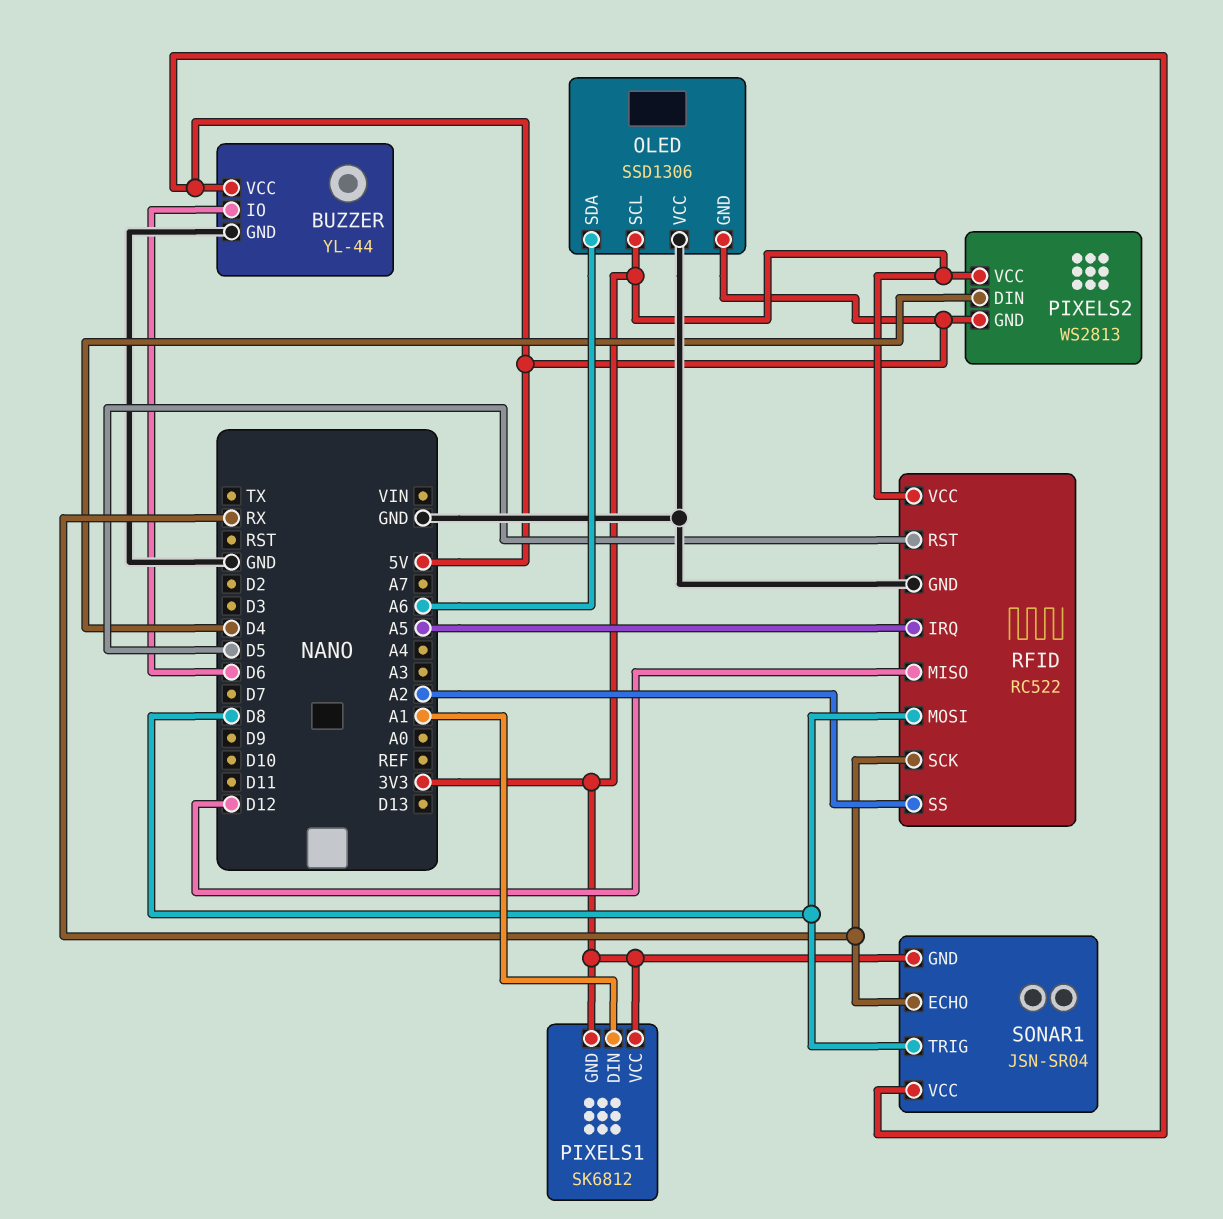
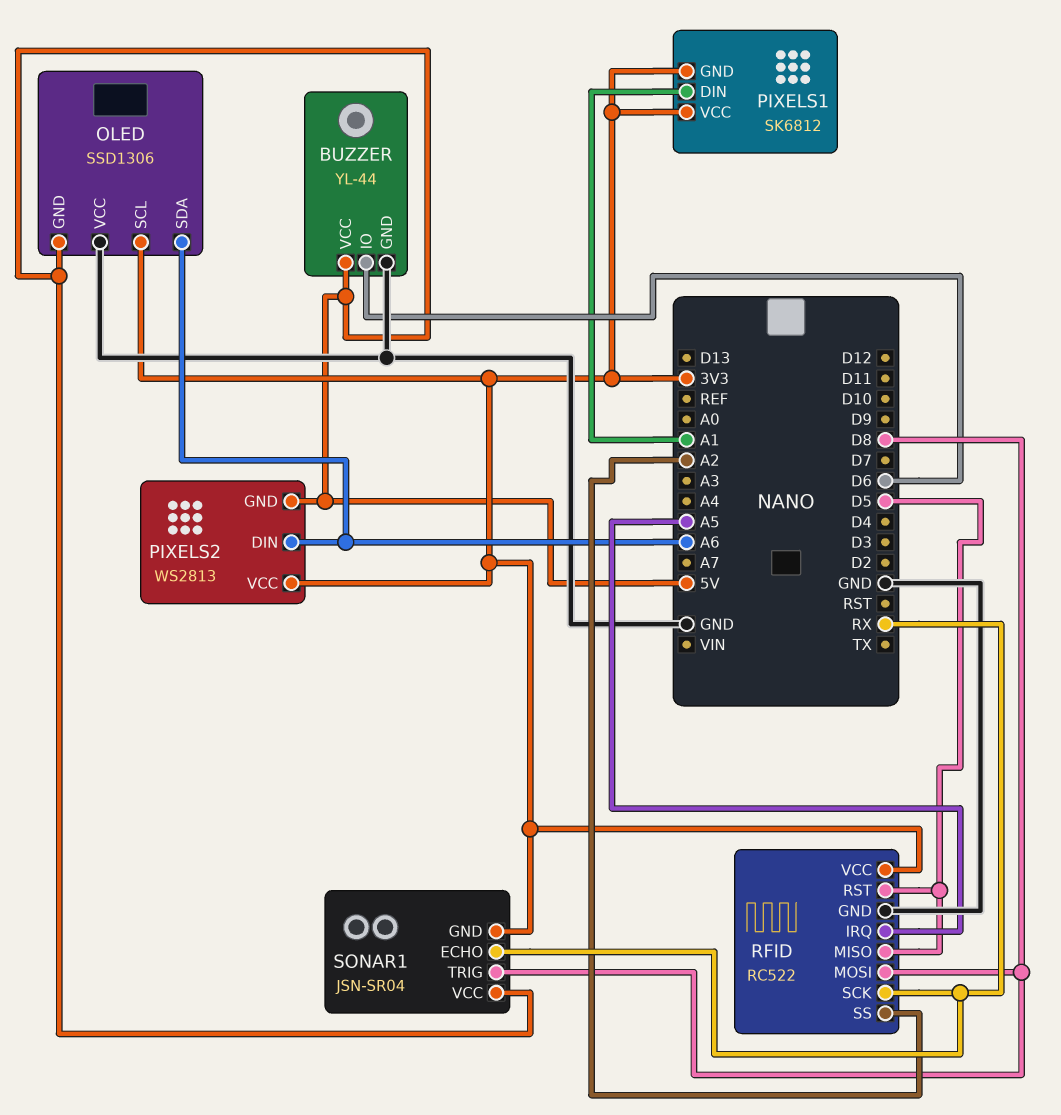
PIXELS2 pin DIN: D4 -> A6
RFID pin MISO: D12 -> D5

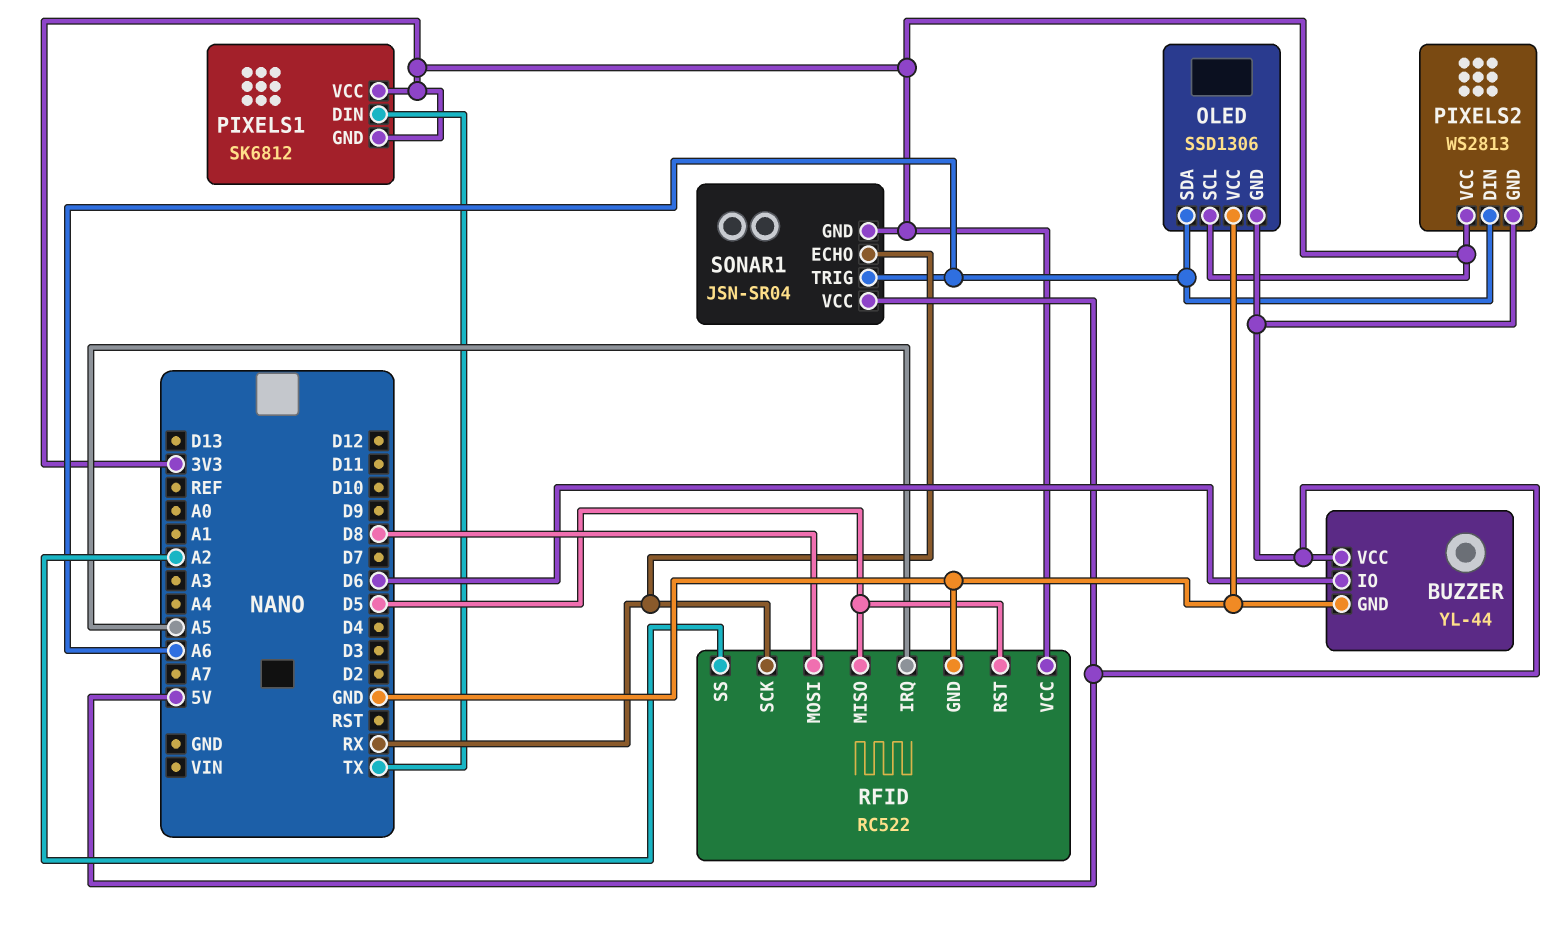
PIXELS1 pin DIN: A1 -> TX
SONAR1 pin TRIG: D8 -> A6

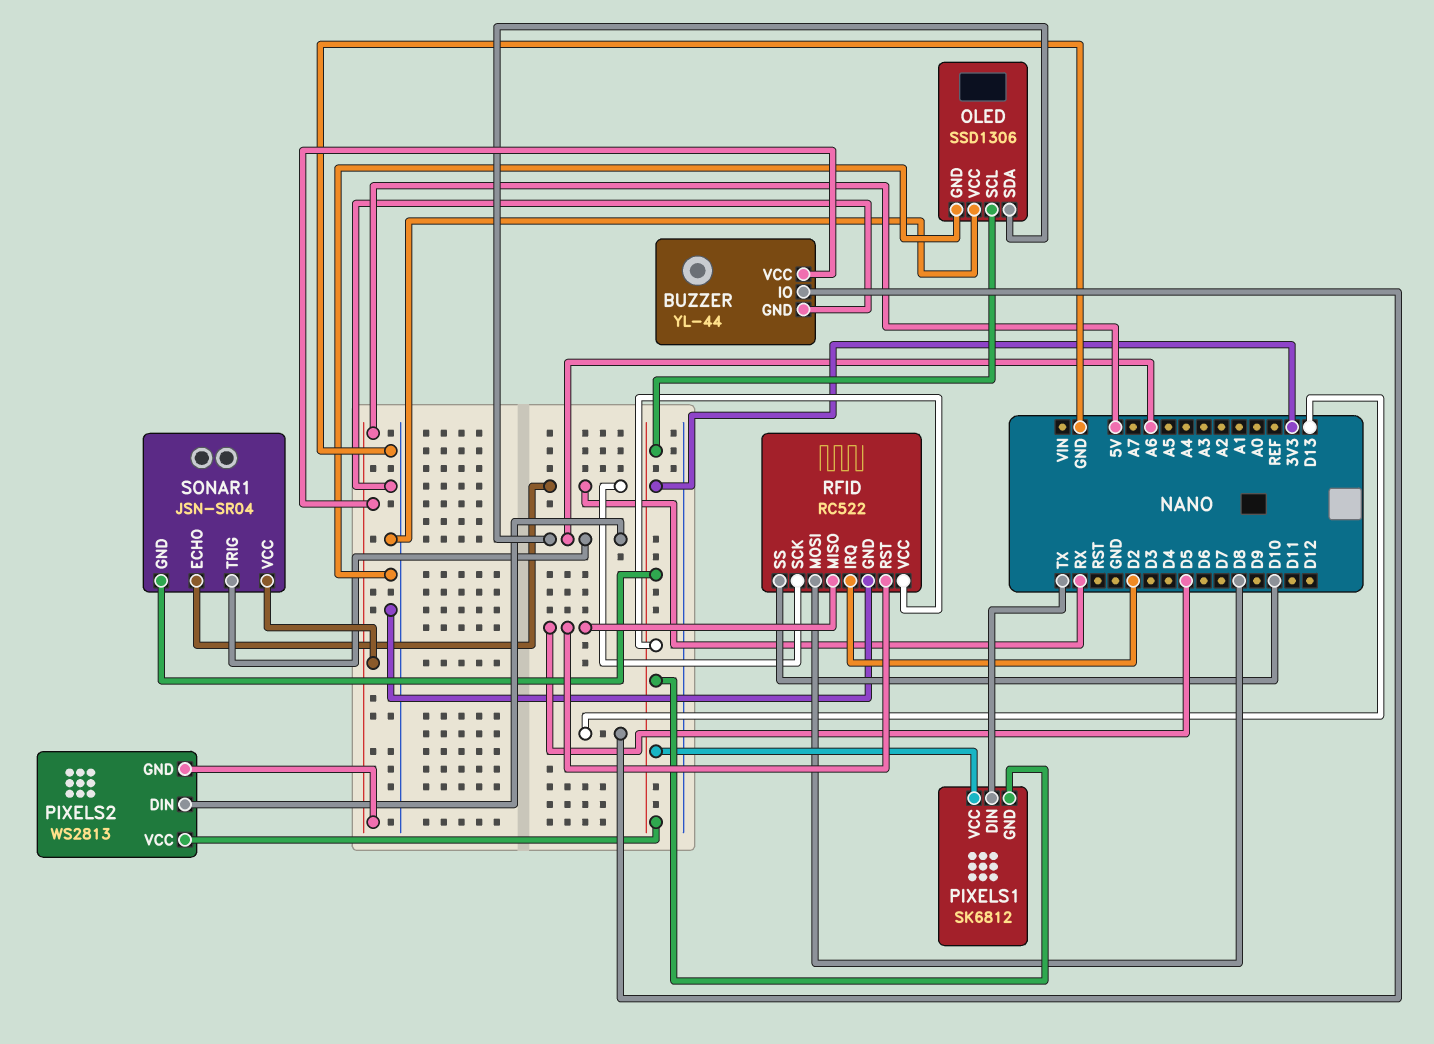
BUZZER pin IO: D6 -> D13
OLED pin GND: 5V -> GND
RFID pin IRQ: A5 -> D2
RFID pin SS: A2 -> D10

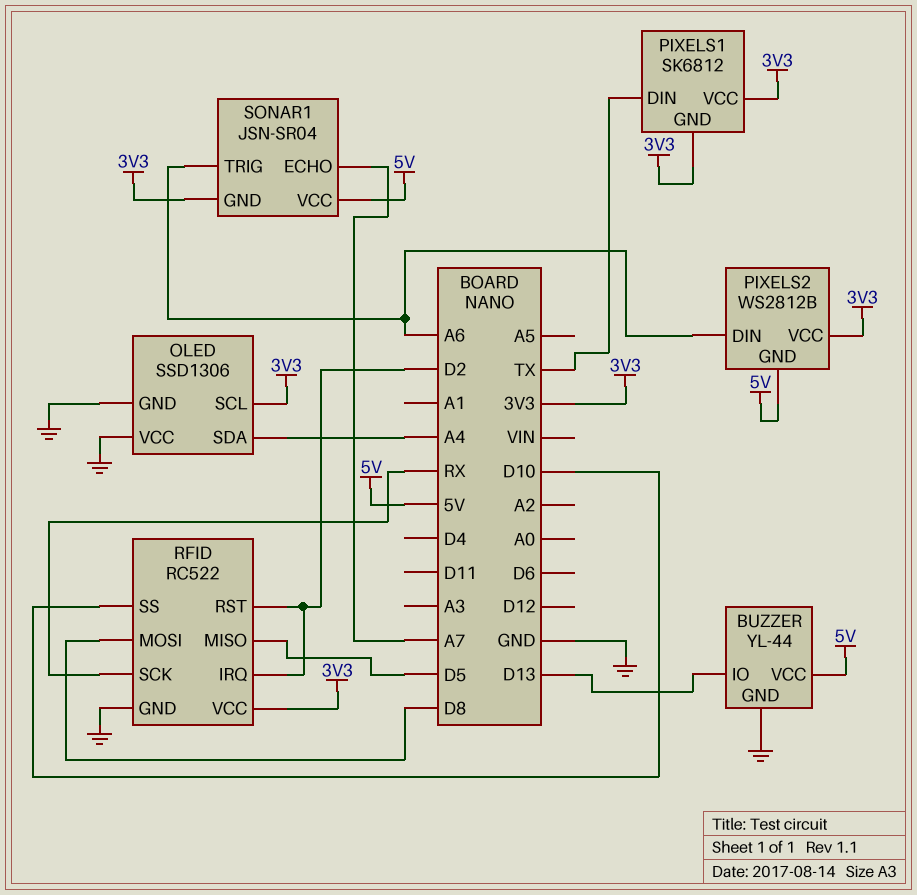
OLED pin SDA: A6 -> A4
PIXELS2: WS2813 -> WS2812B
RFID pin RST: D5 -> D2
SONAR1 pin ECHO: RX -> A7

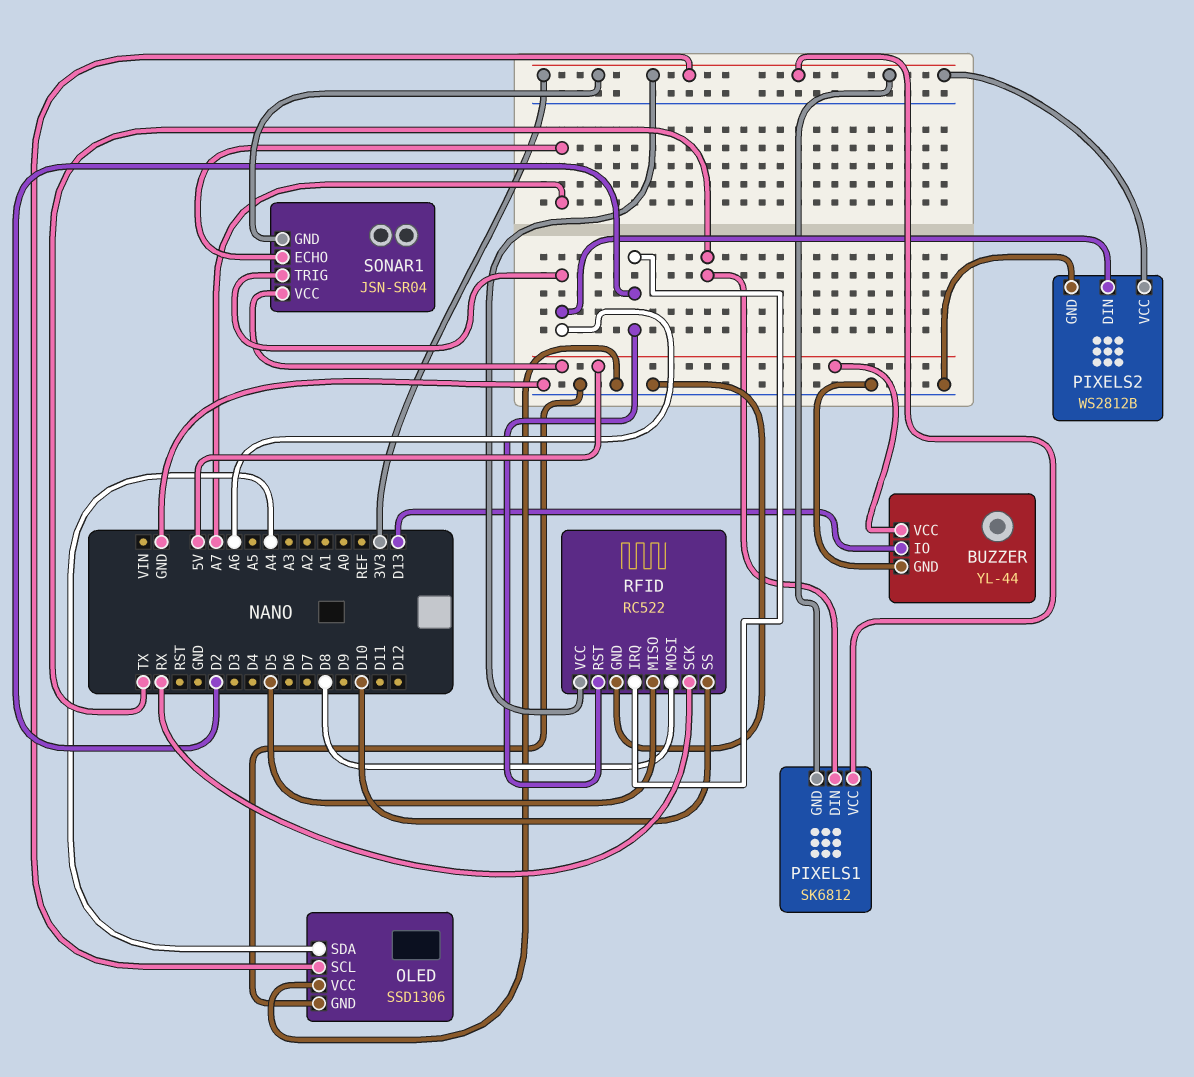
PIXELS2 pin GND: 5V -> GND

